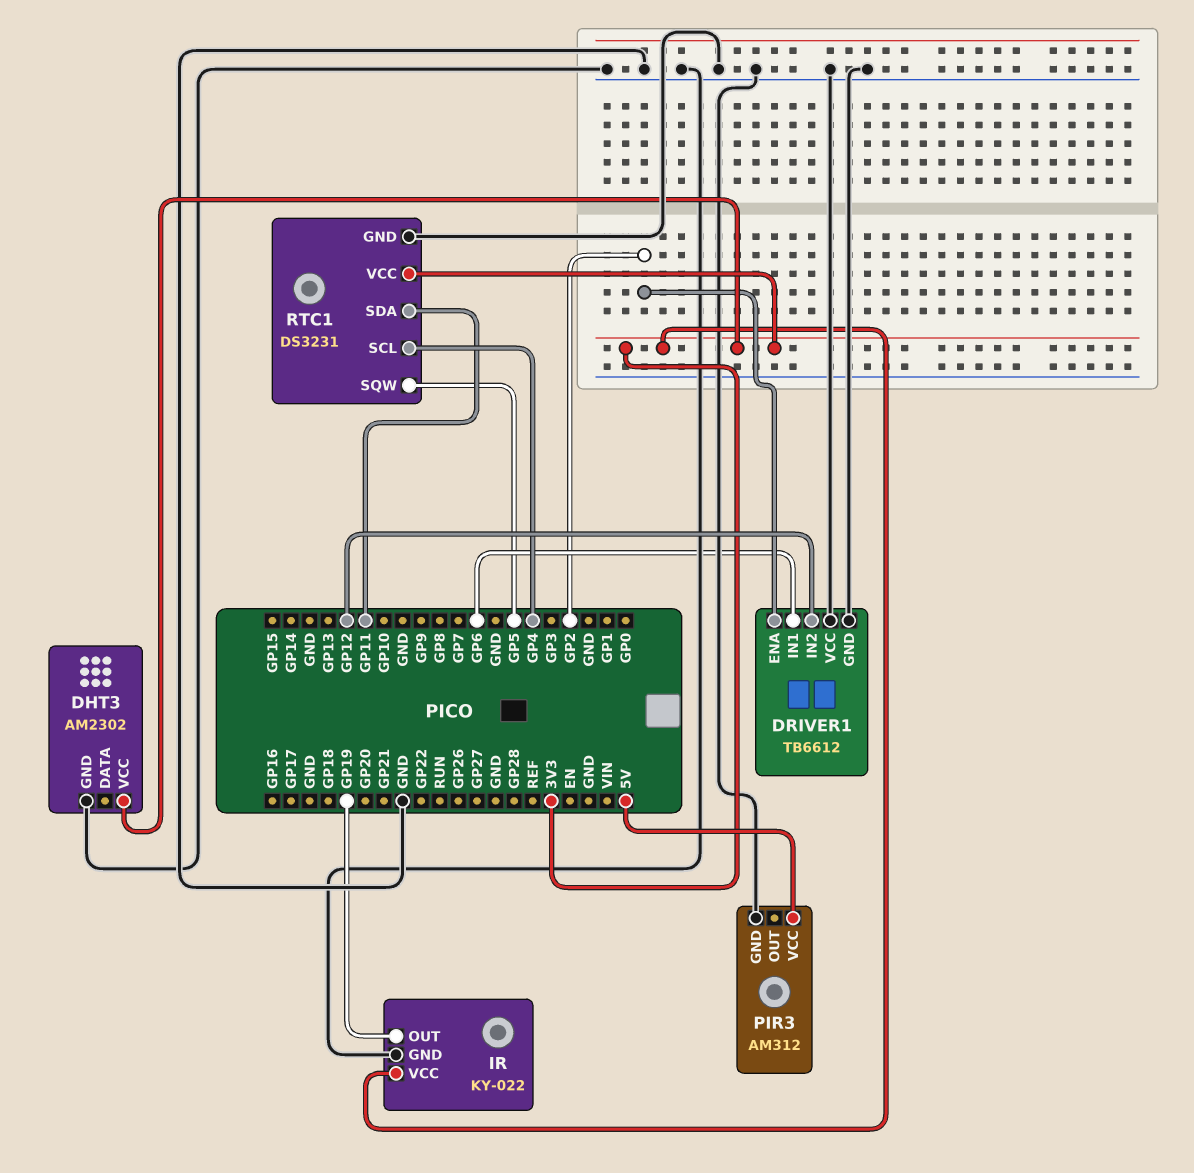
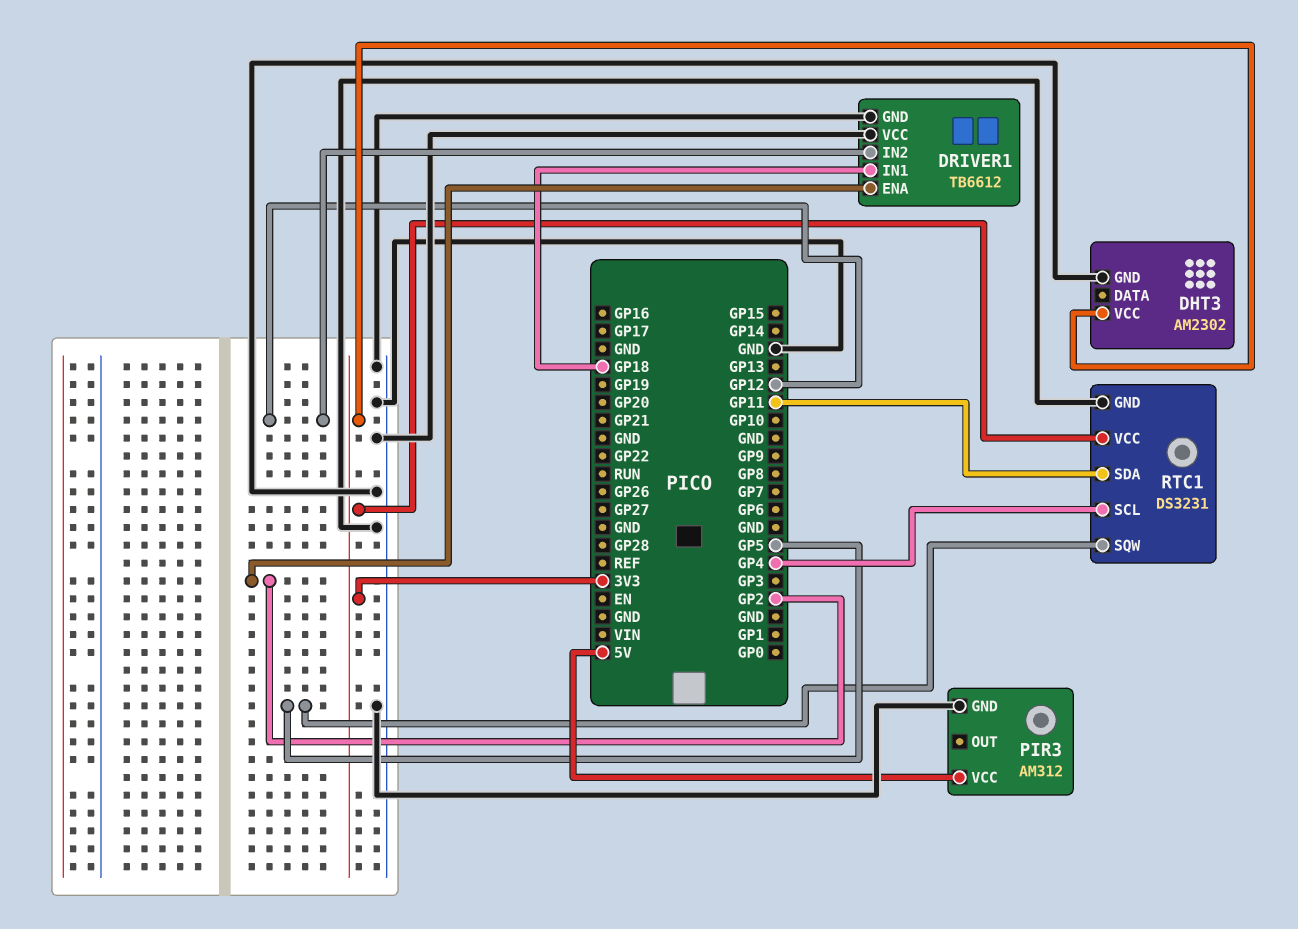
DRIVER1 pin IN1: GP6 -> GP18
IR: KY-022 -> none
IR pin GND: GND -> none
IR pin OUT: GP19 -> none
IR pin VCC: 3V3 -> none

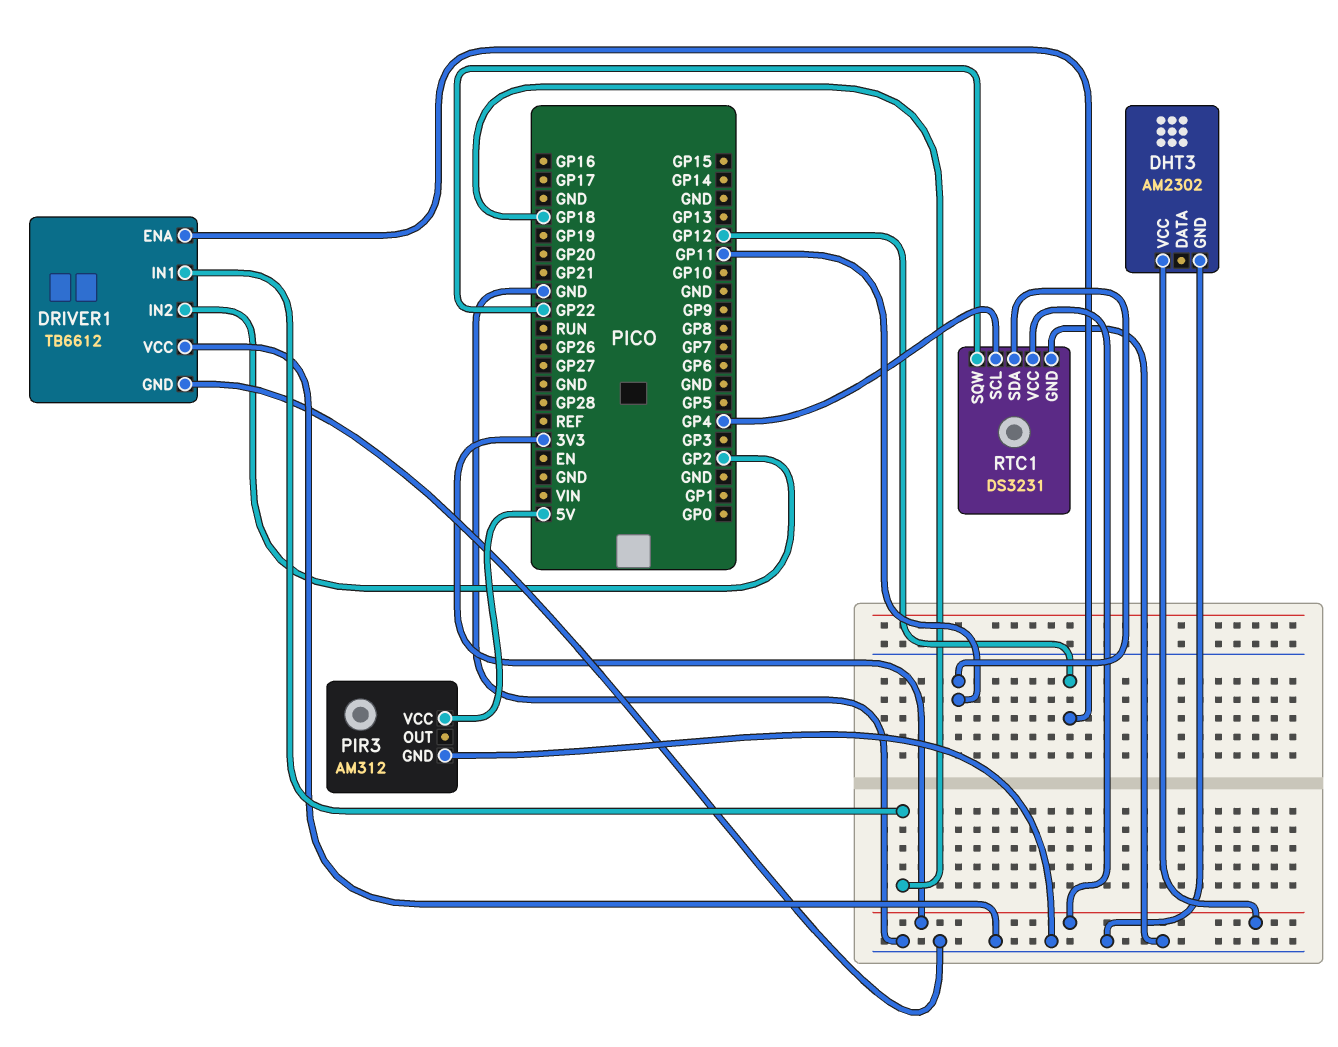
DRIVER1 pin ENA: GP2 -> GP12
DRIVER1 pin IN2: GP12 -> GP2
RTC1 pin SQW: GP5 -> GP22

